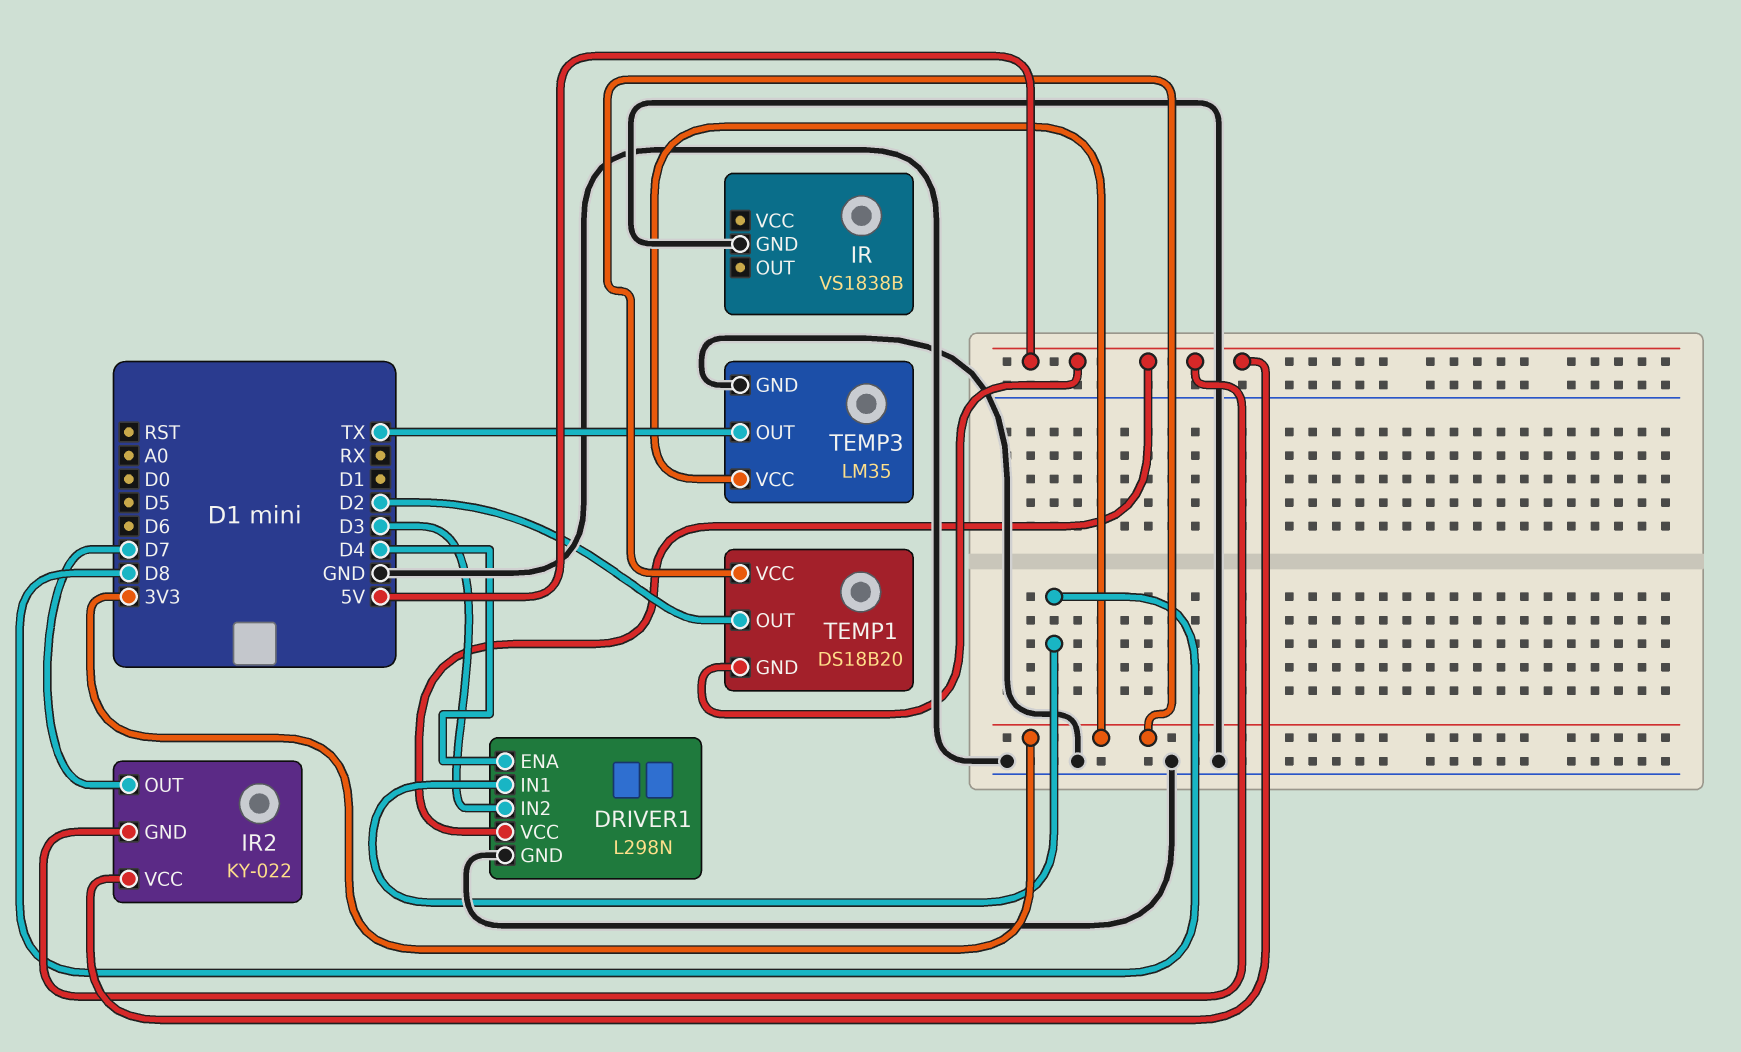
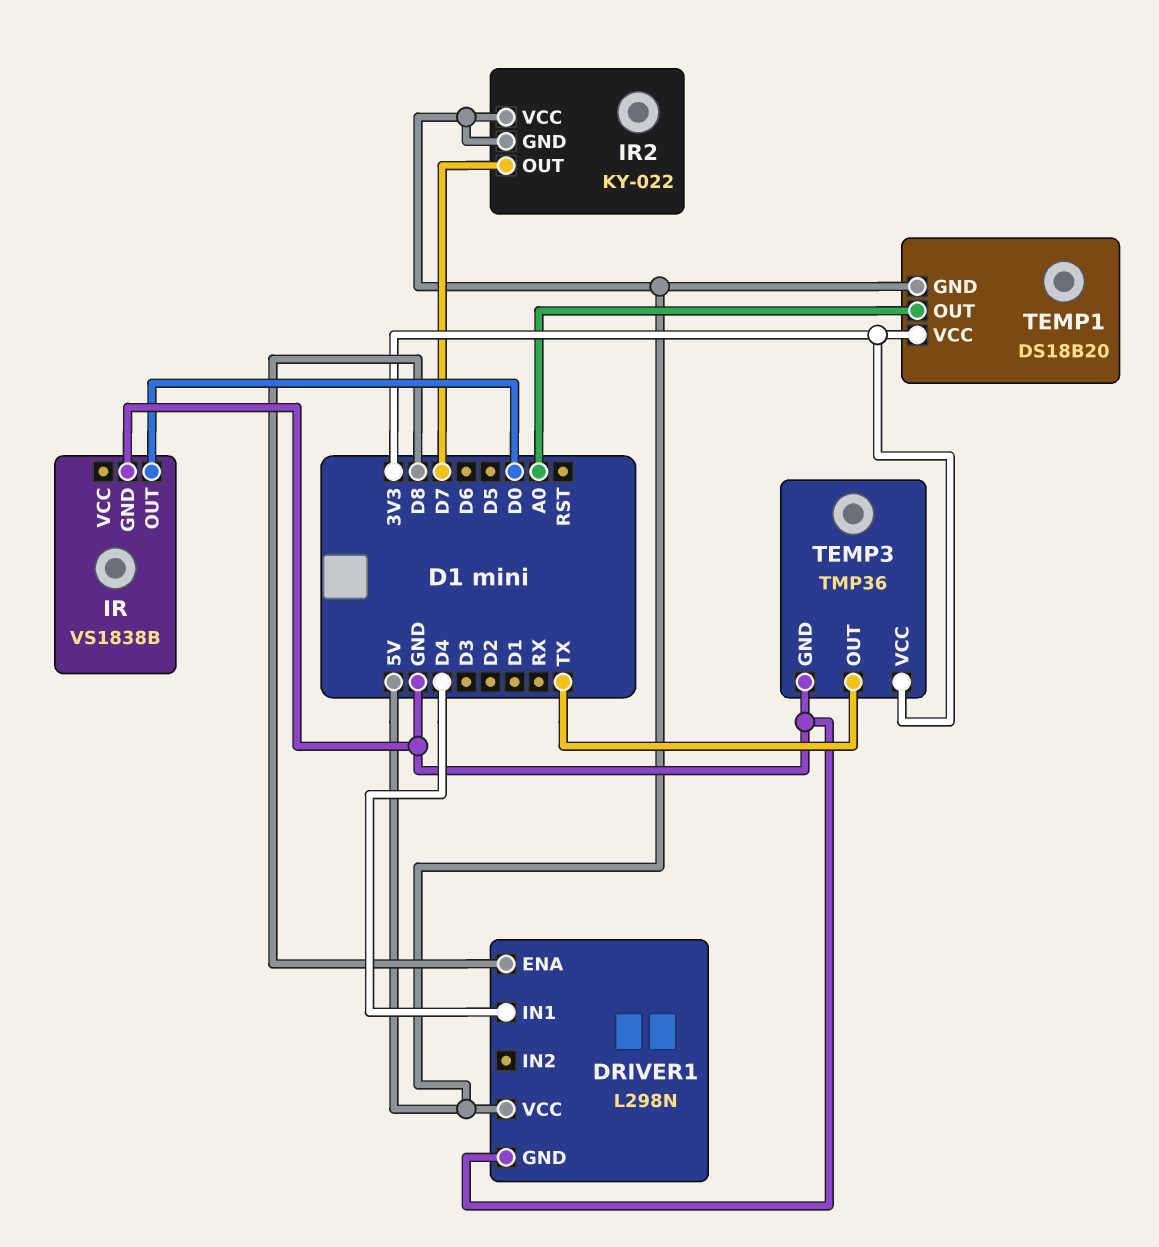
DRIVER1 pin ENA: D4 -> D8
DRIVER1 pin IN1: D8 -> D4
DRIVER1 pin IN2: D3 -> none
IR pin OUT: none -> D0
TEMP1 pin OUT: D2 -> A0
TEMP3: LM35 -> TMP36

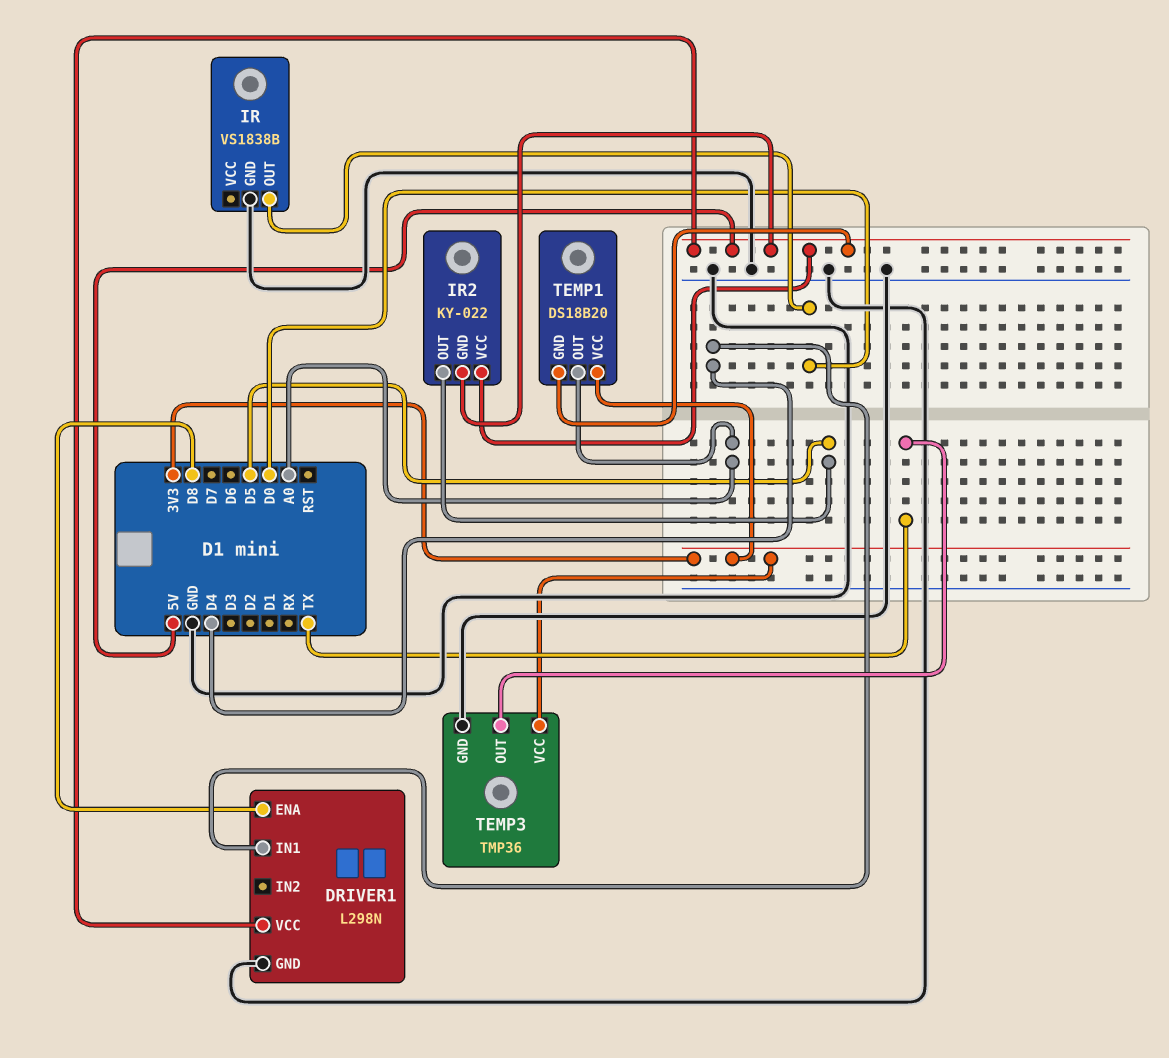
IR2 pin OUT: D7 -> D5

